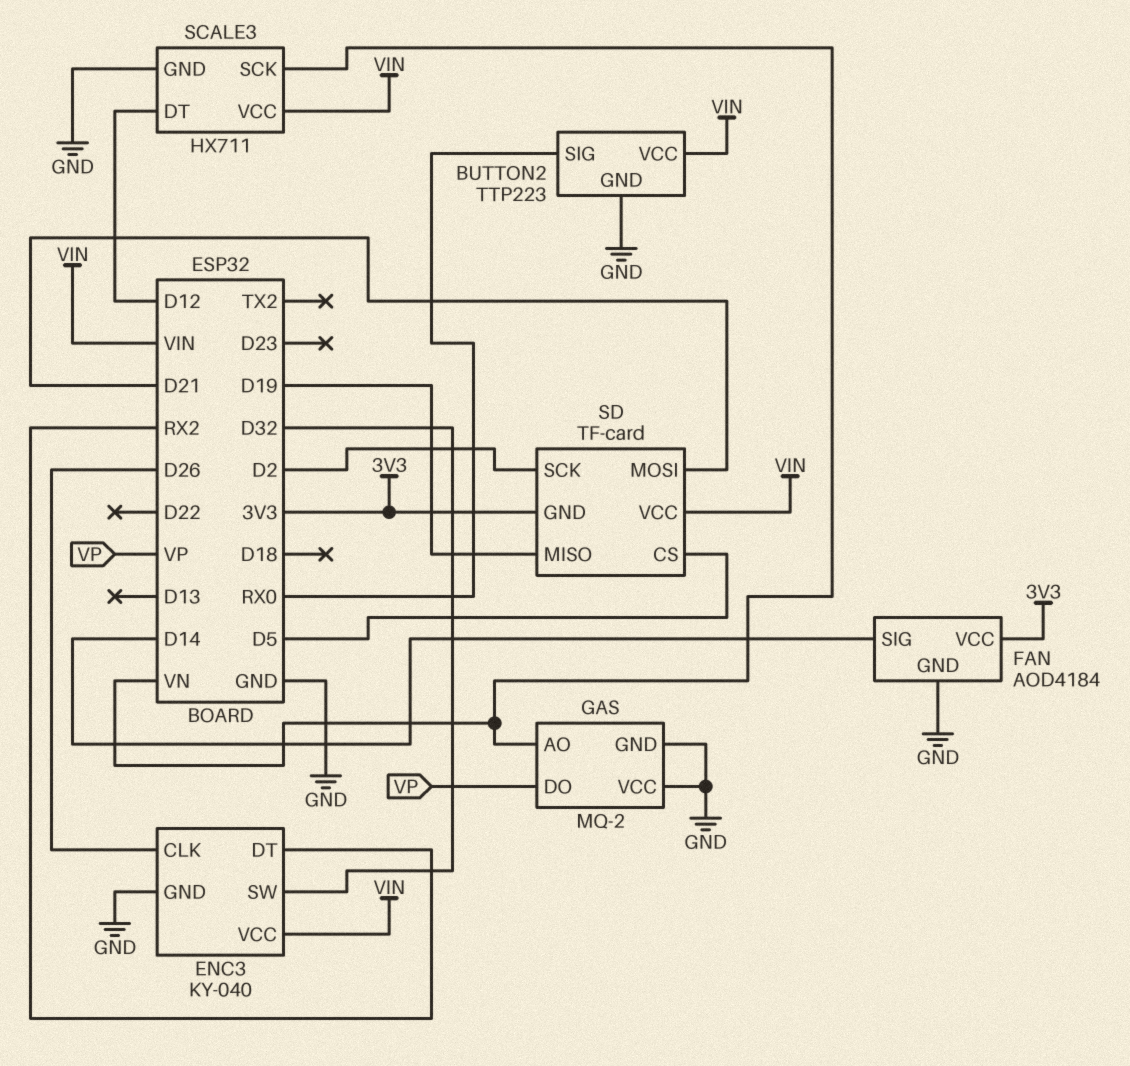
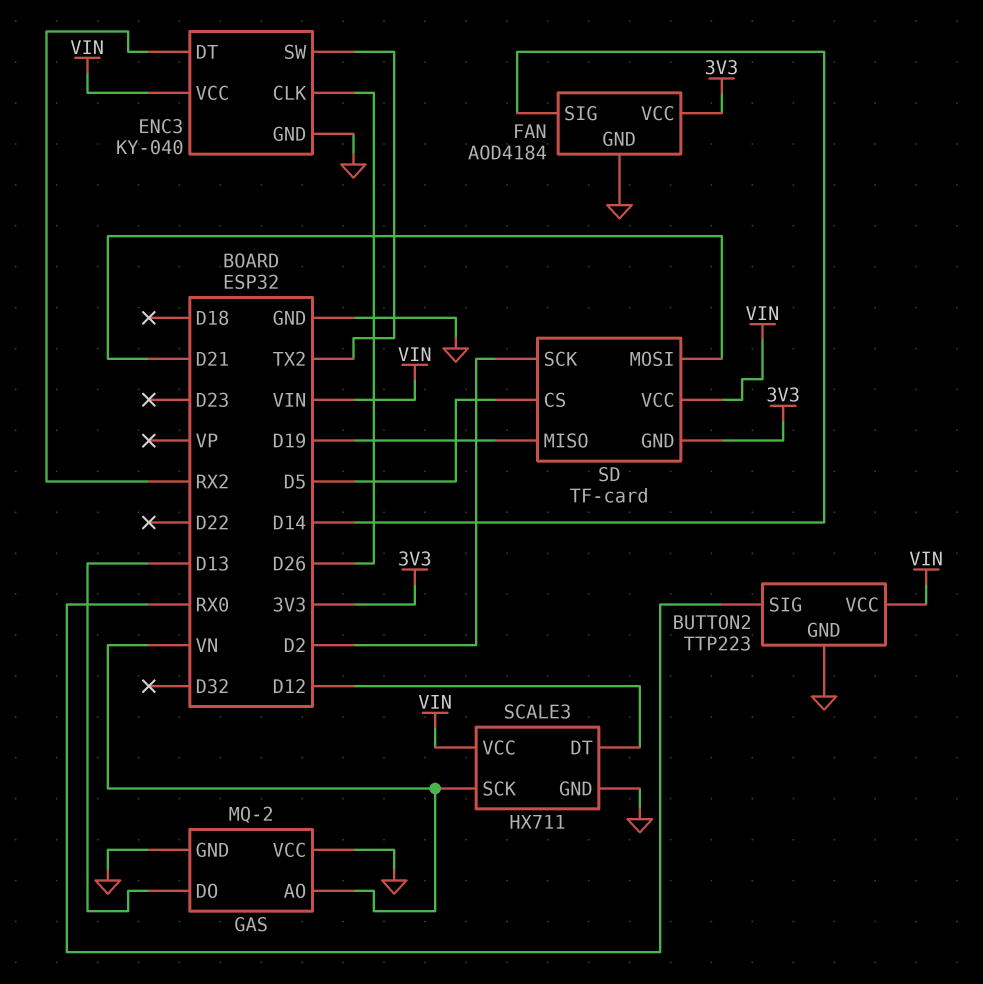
ENC3 pin SW: D32 -> TX2
GAS pin DO: VP -> D13

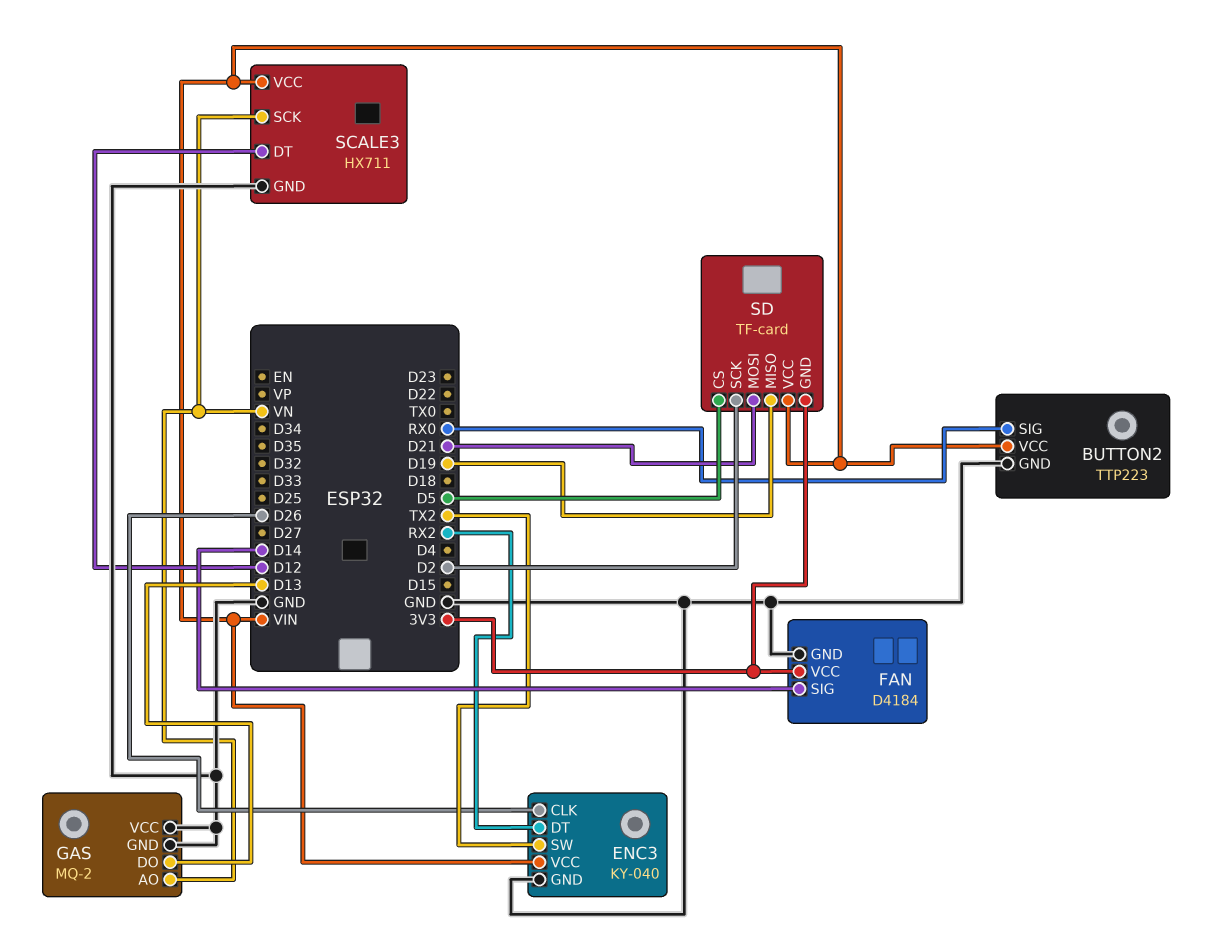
FAN: AOD4184 -> D4184

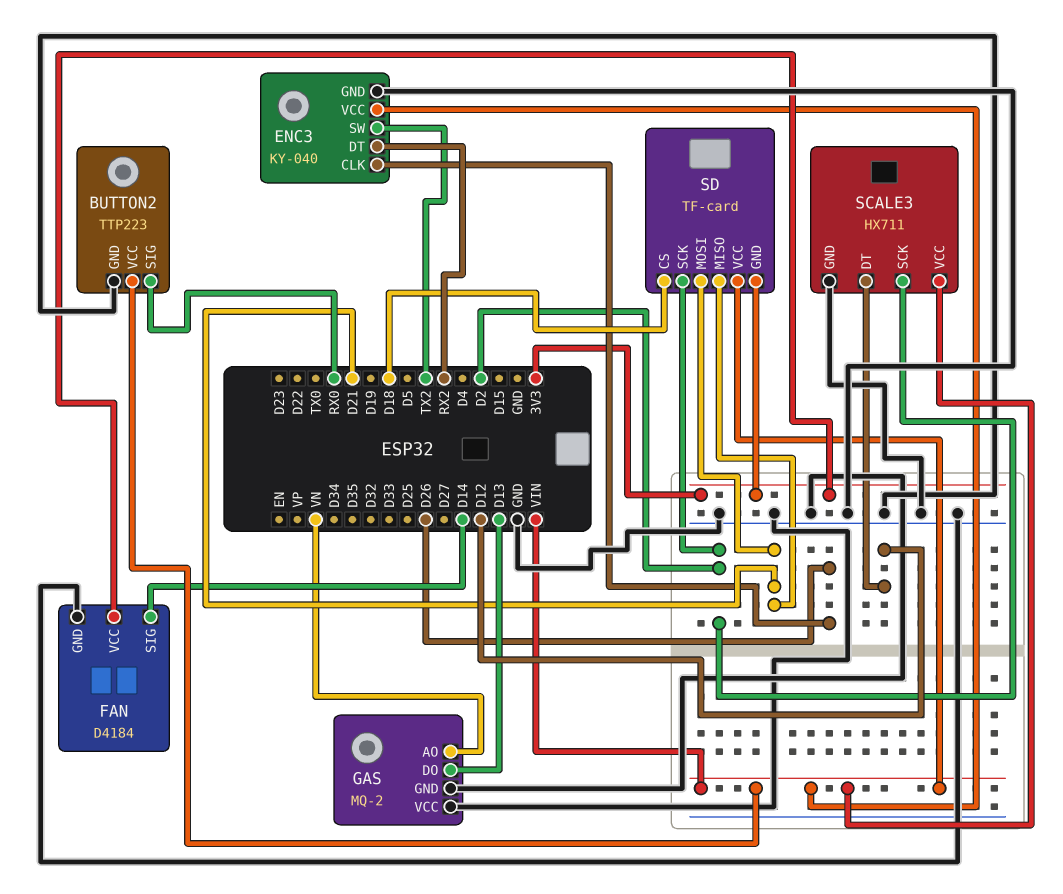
SCALE3 pin SCK: VN -> D2
SD pin CS: D5 -> D18
SD pin MISO: D19 -> D21

